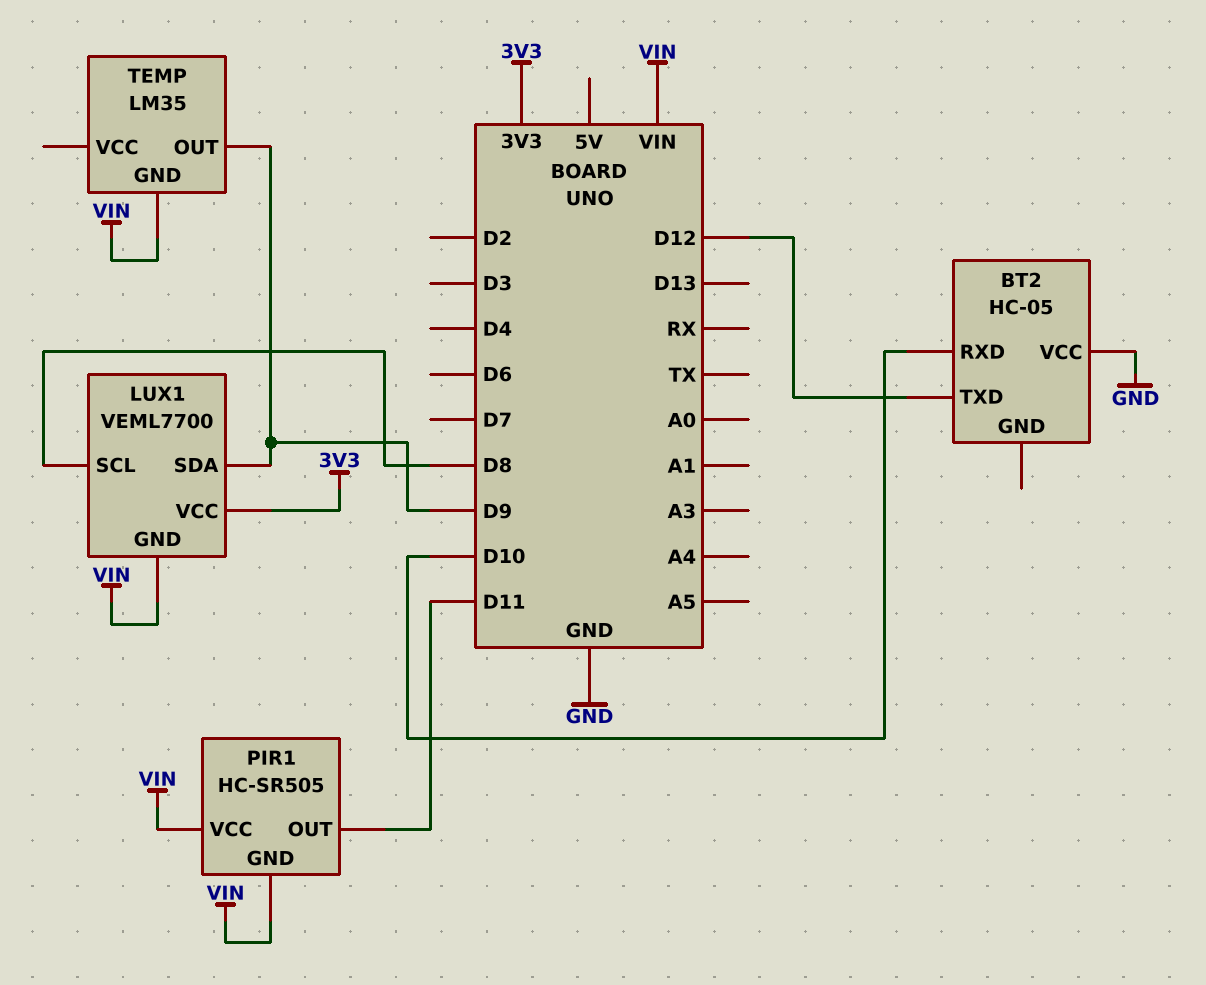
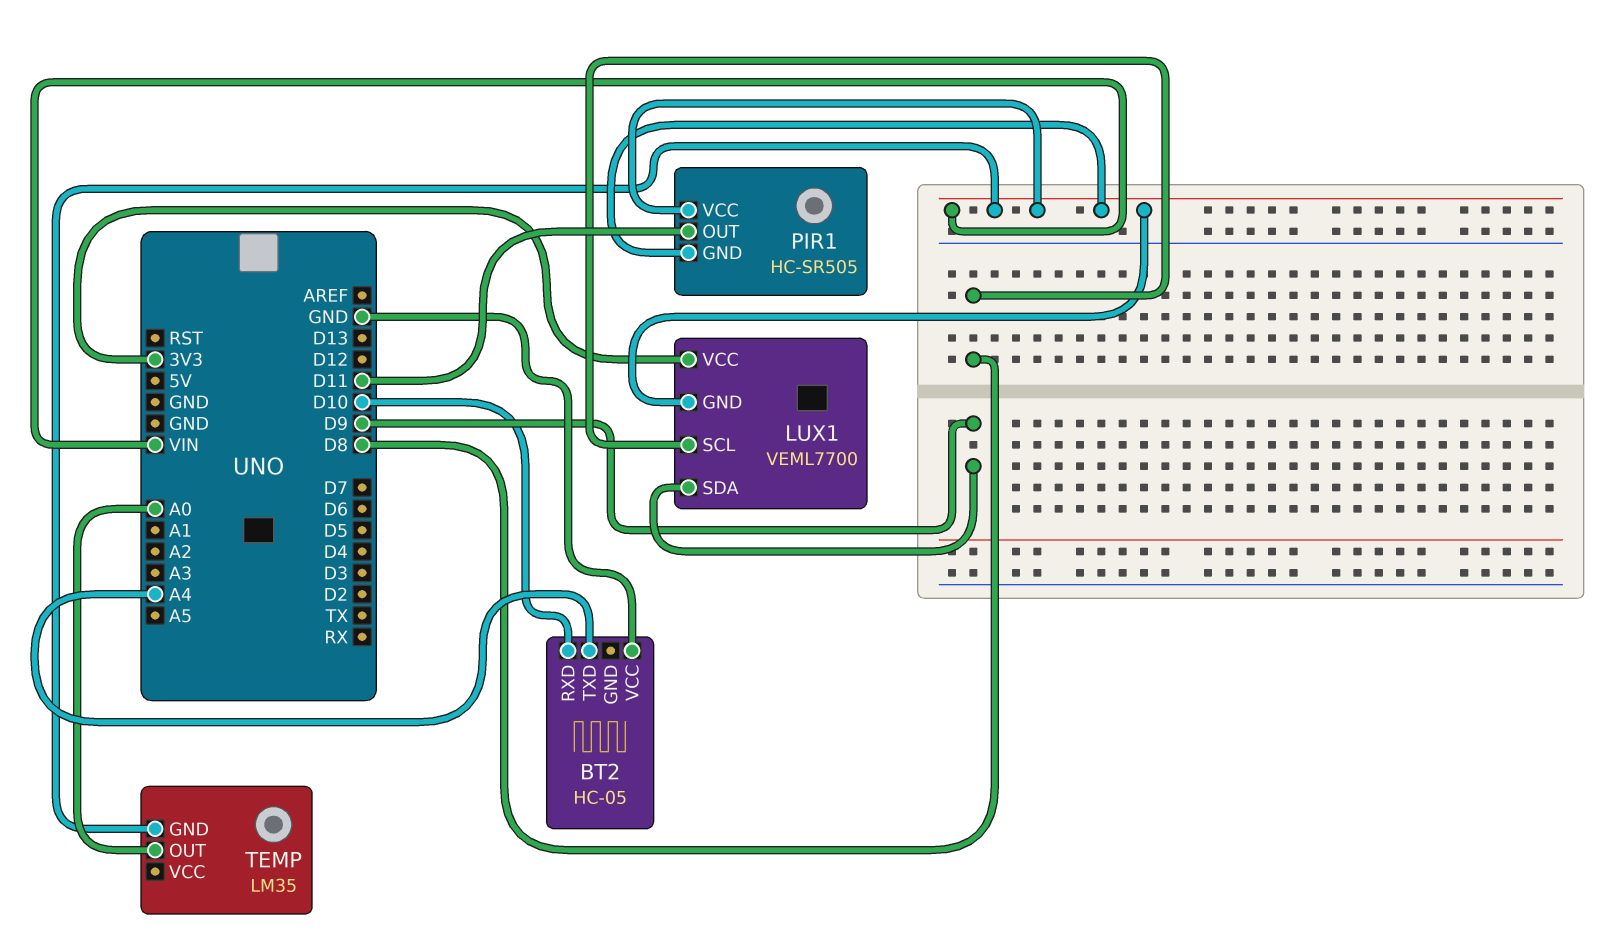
BT2 pin TXD: D12 -> A4
TEMP pin OUT: D9 -> A0

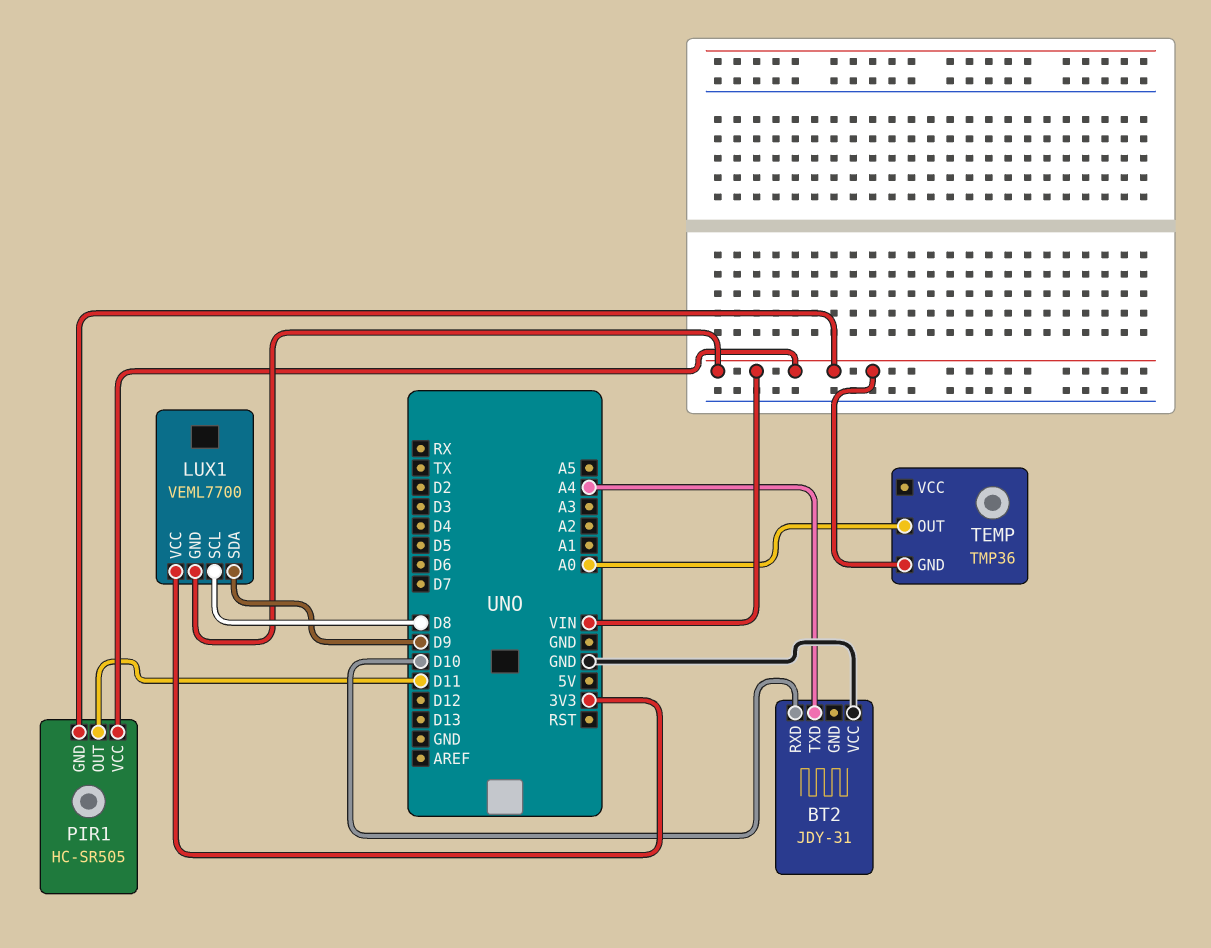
BT2: HC-05 -> JDY-31
TEMP: LM35 -> TMP36

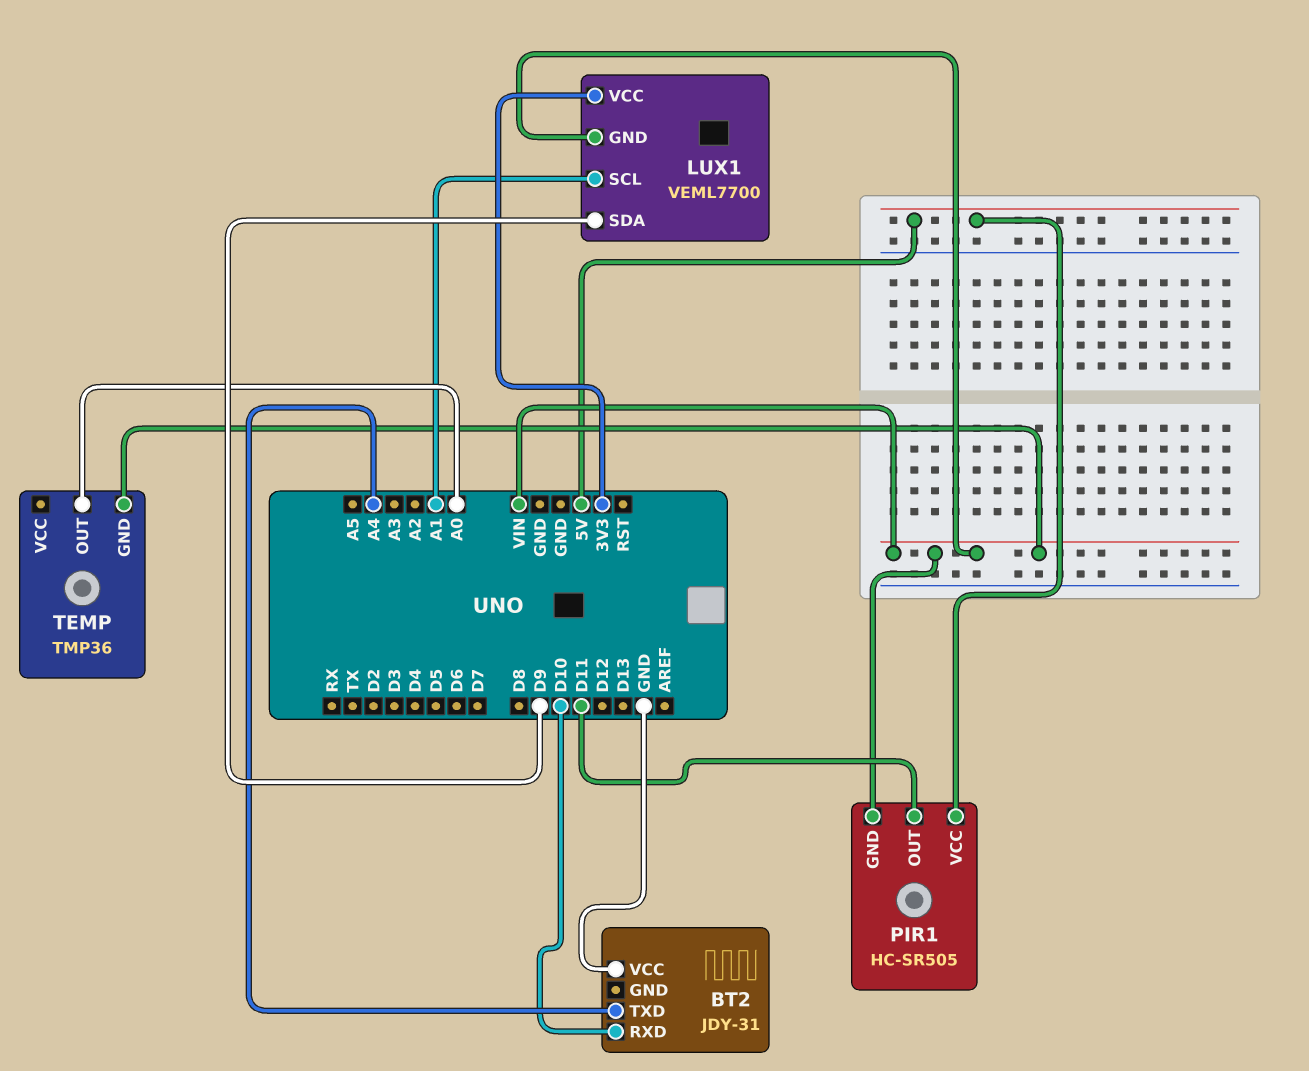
LUX1 pin SCL: D8 -> A1
PIR1 pin VCC: VIN -> 5V

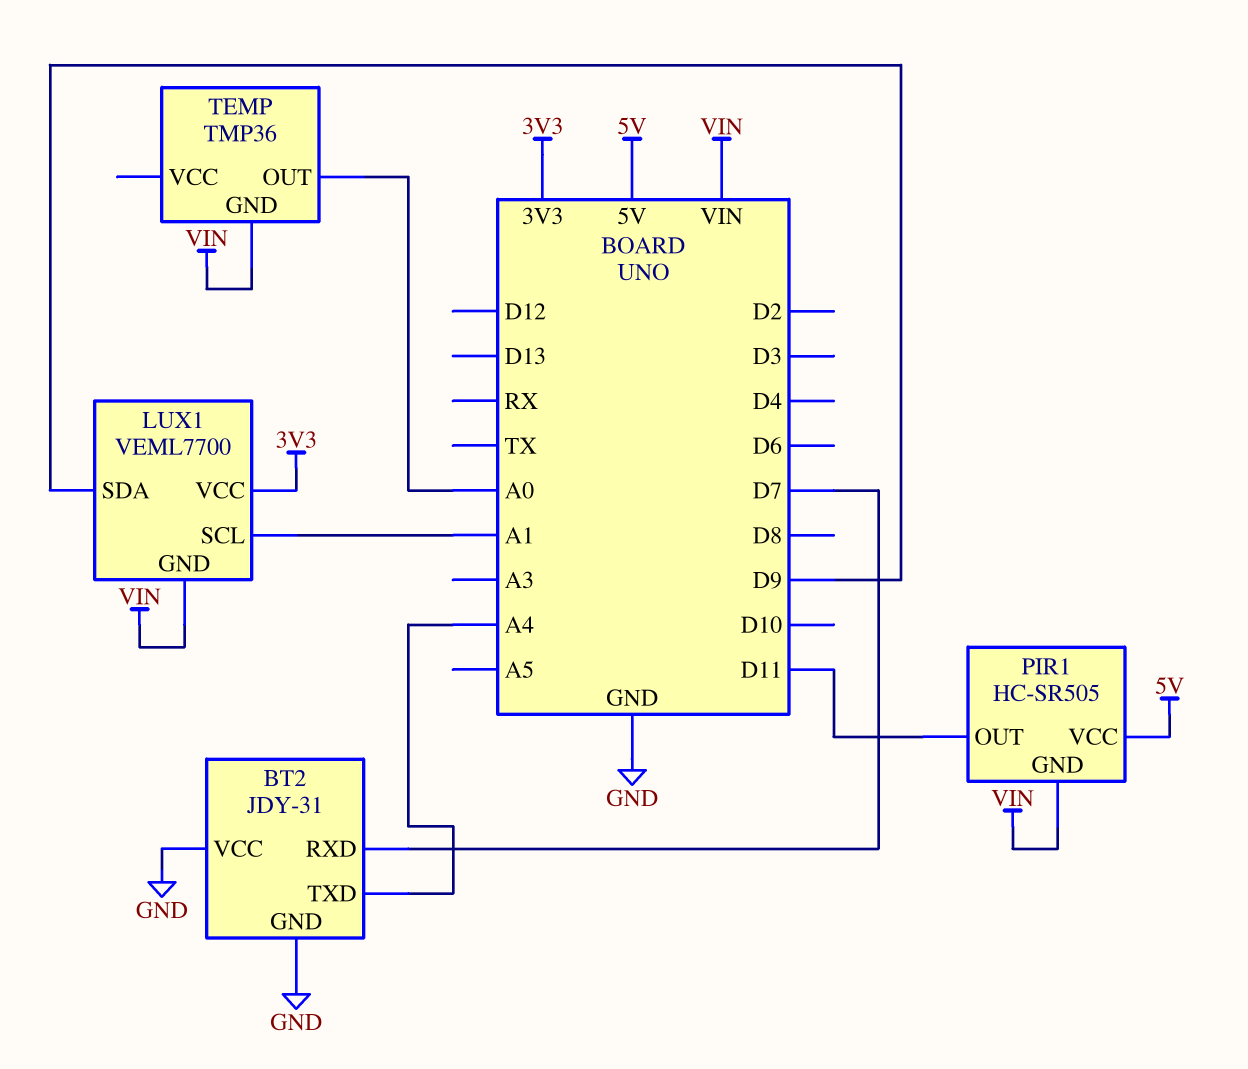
BT2 pin GND: none -> GND
BT2 pin RXD: D10 -> D7

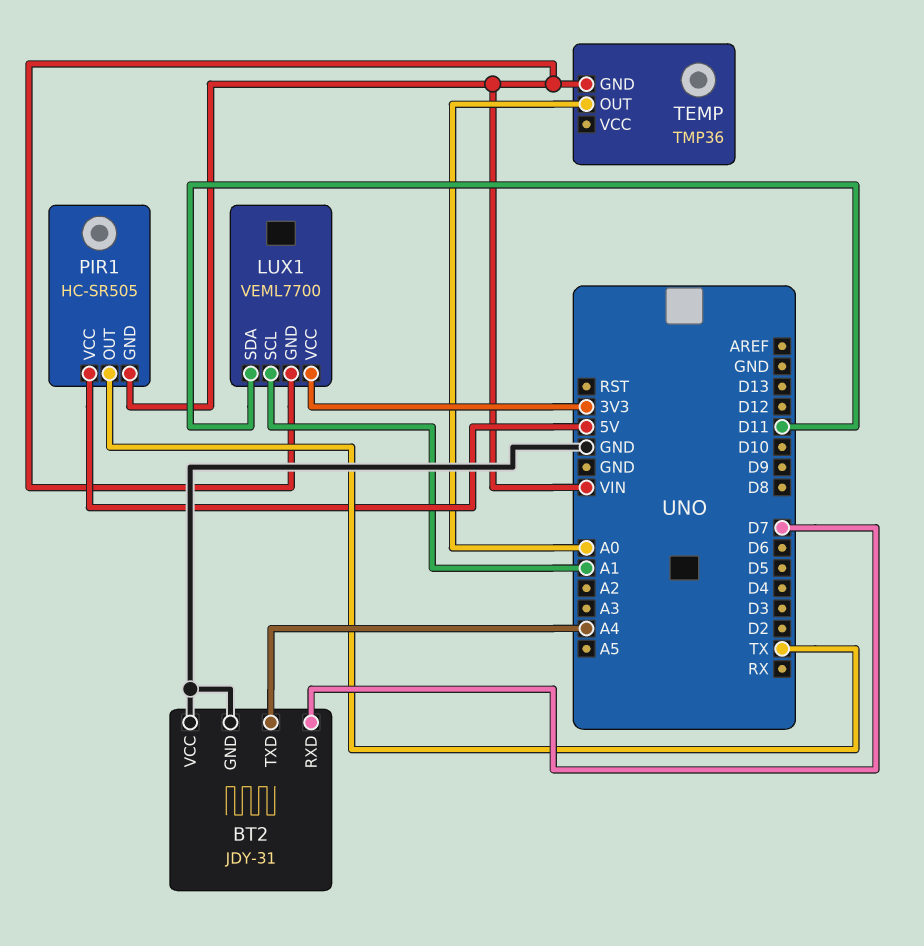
LUX1 pin SDA: D9 -> D11
PIR1 pin OUT: D11 -> TX

